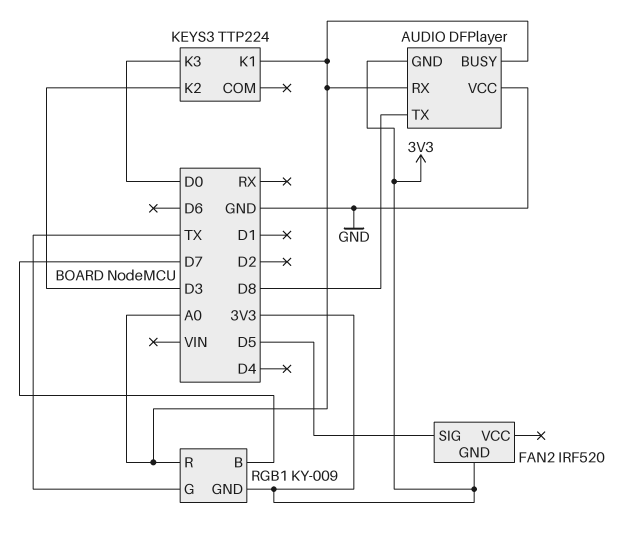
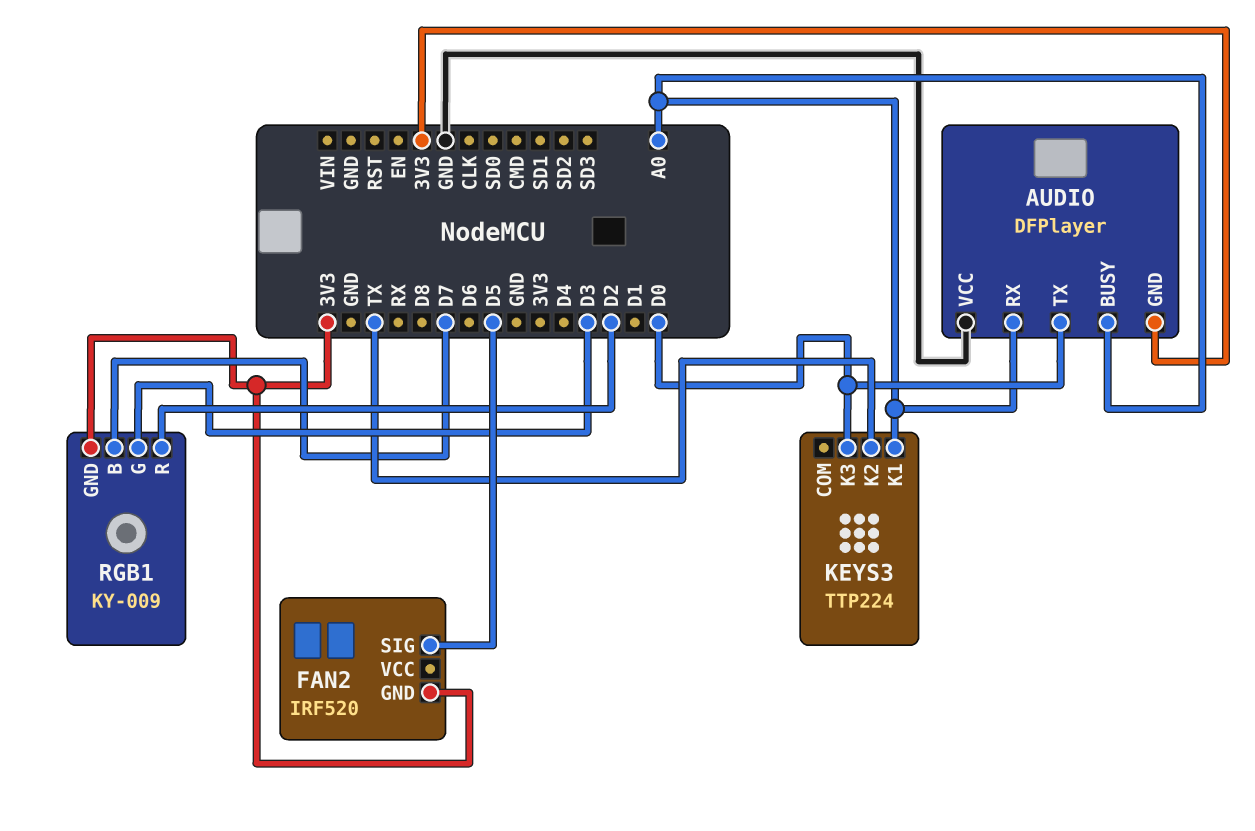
AUDIO pin TX: D8 -> D0
KEYS3 pin K2: D3 -> TX
RGB1 pin G: TX -> D3
RGB1 pin R: A0 -> D2

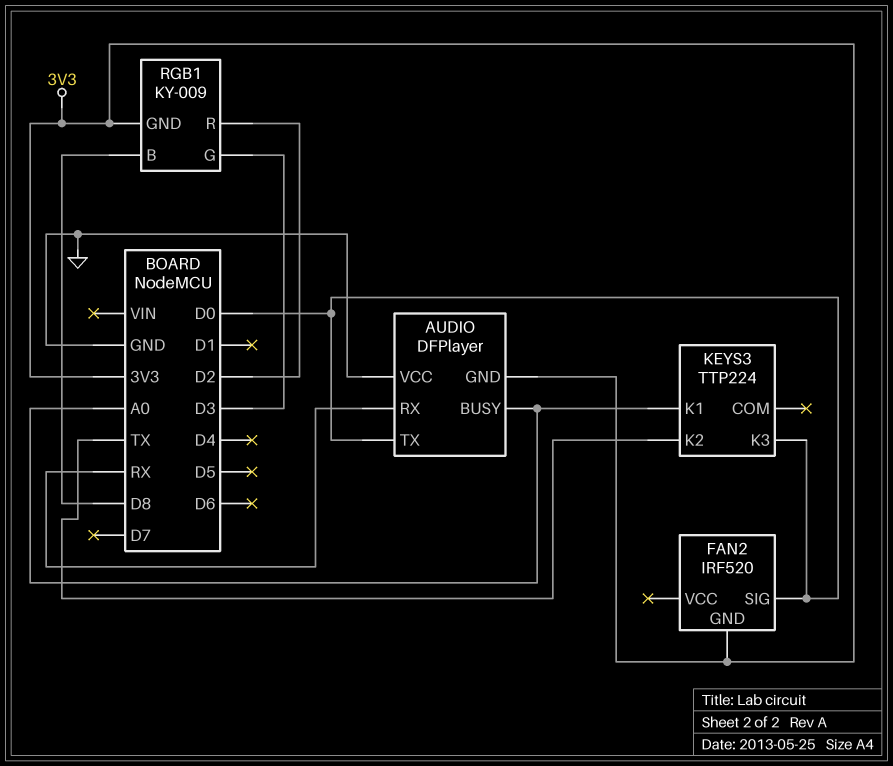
AUDIO pin RX: A0 -> RX
FAN2 pin SIG: D5 -> D0
RGB1 pin B: D7 -> D8

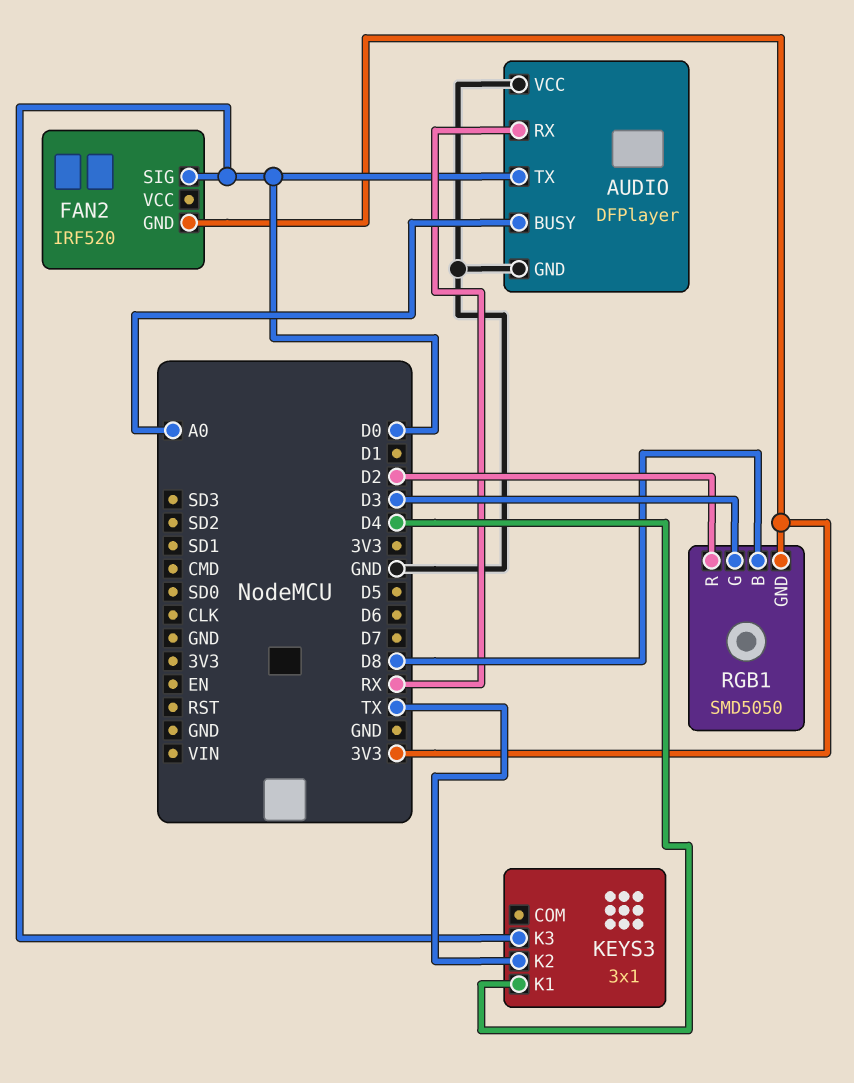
AUDIO pin GND: 3V3 -> GND
KEYS3: TTP224 -> 3x1
KEYS3 pin K1: A0 -> D4
RGB1: KY-009 -> SMD5050

